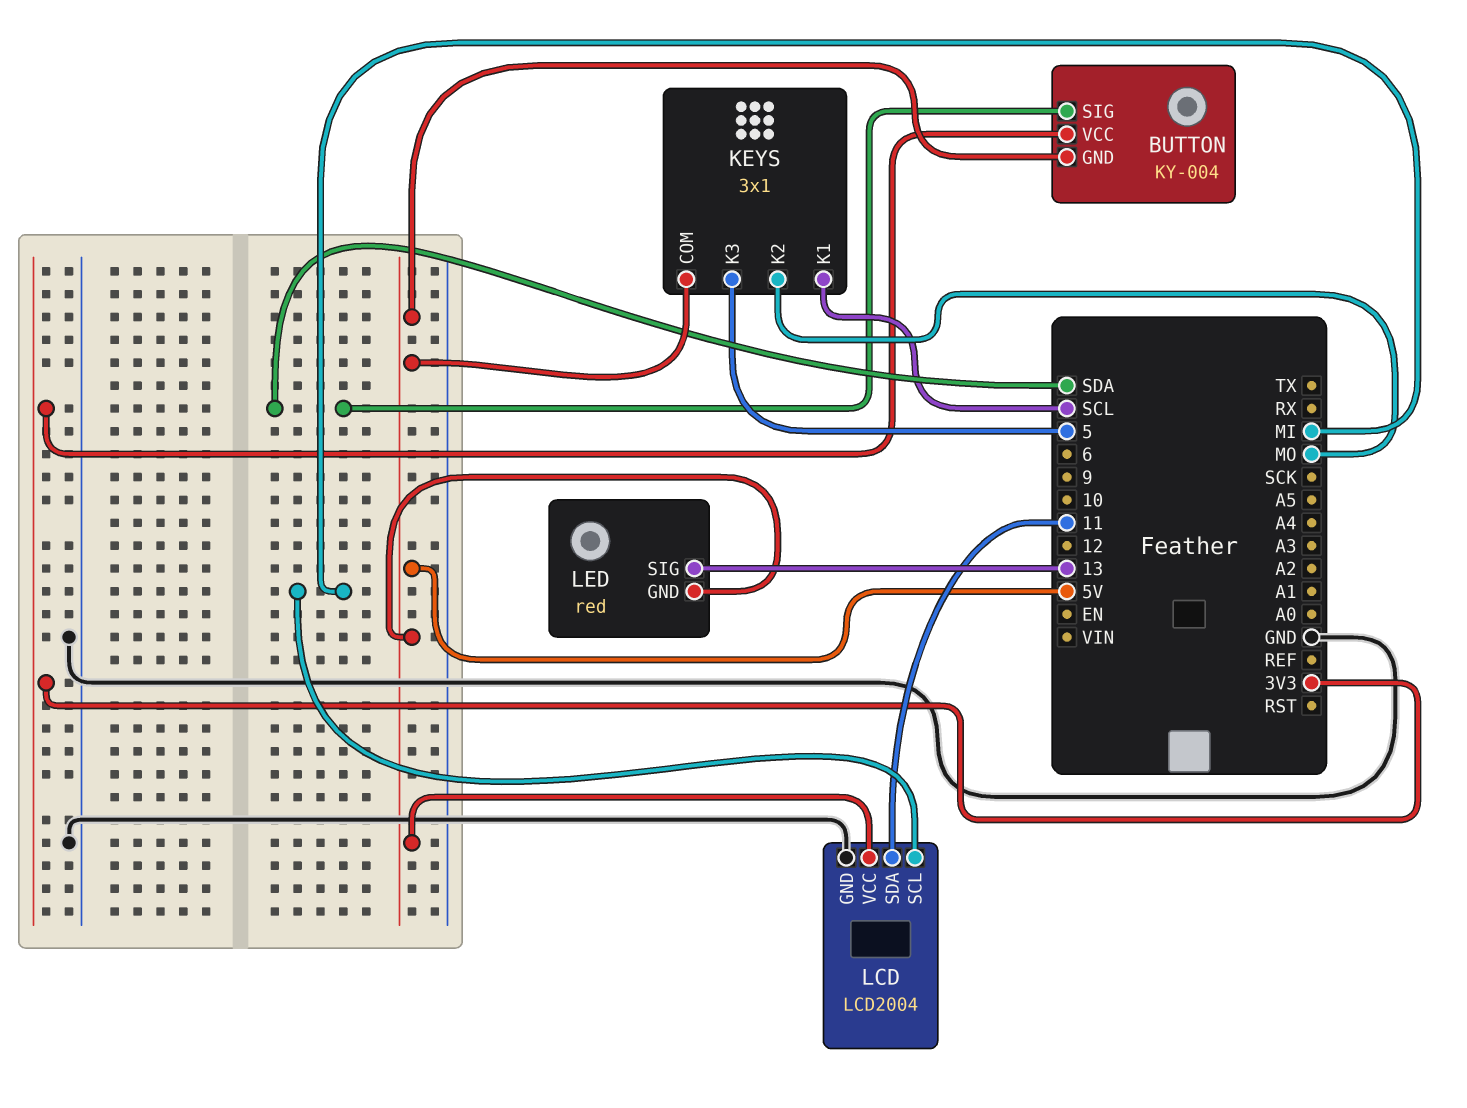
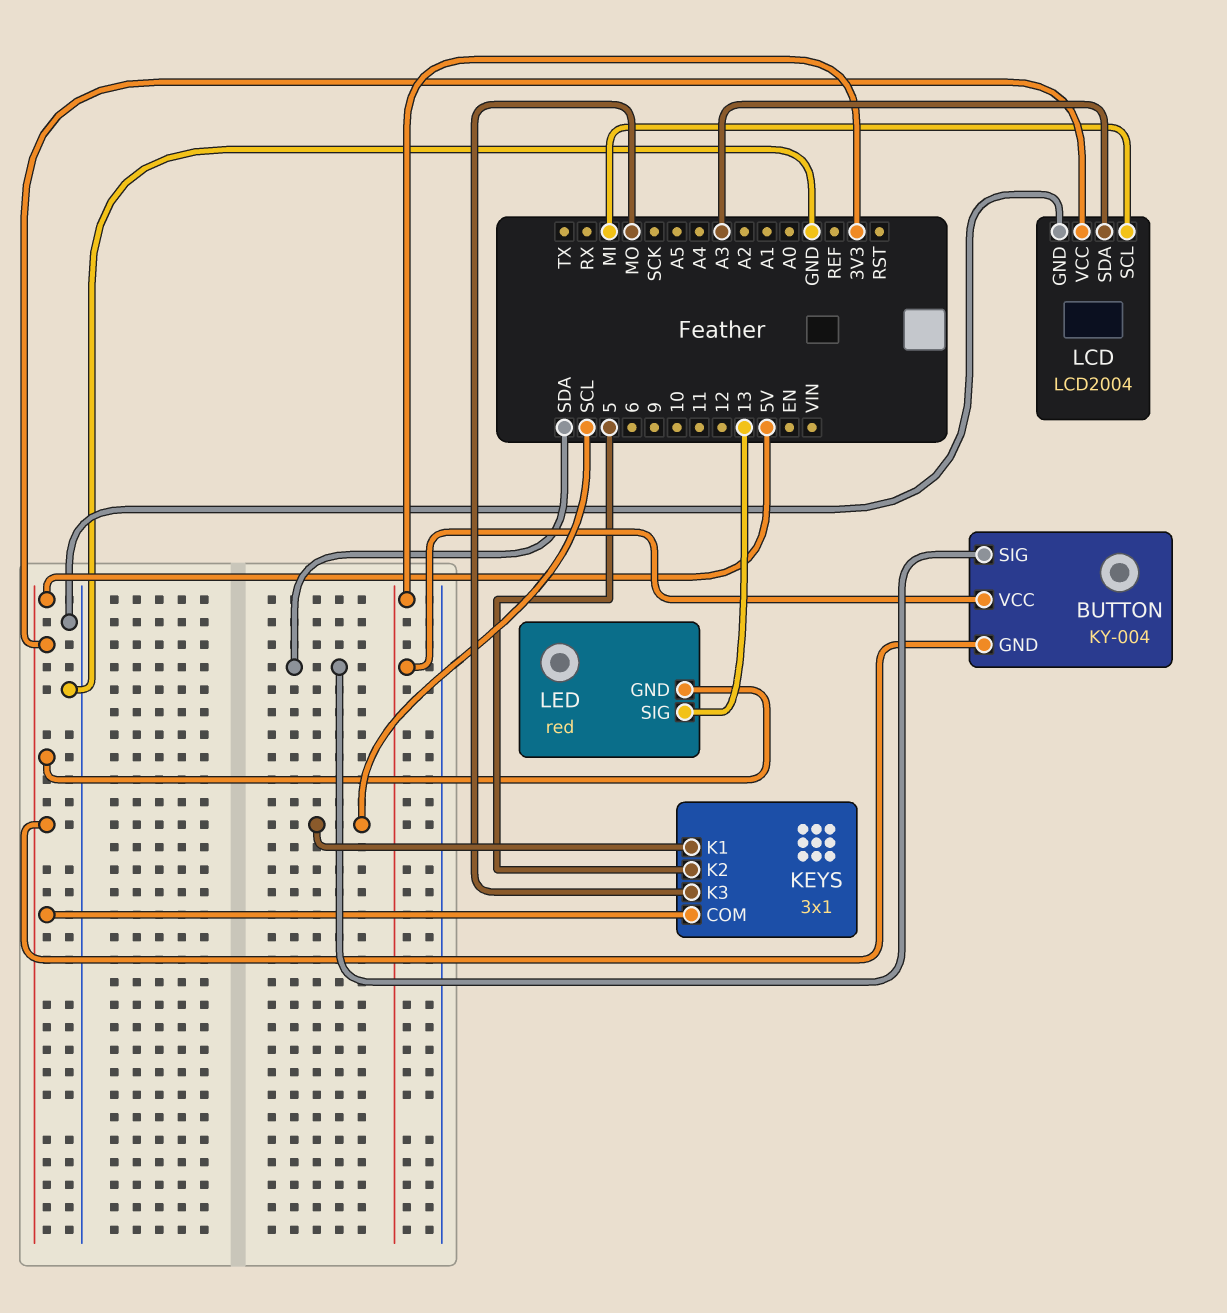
KEYS pin K2: MO -> 5
KEYS pin K3: 5 -> MO
LCD pin SDA: 11 -> A3

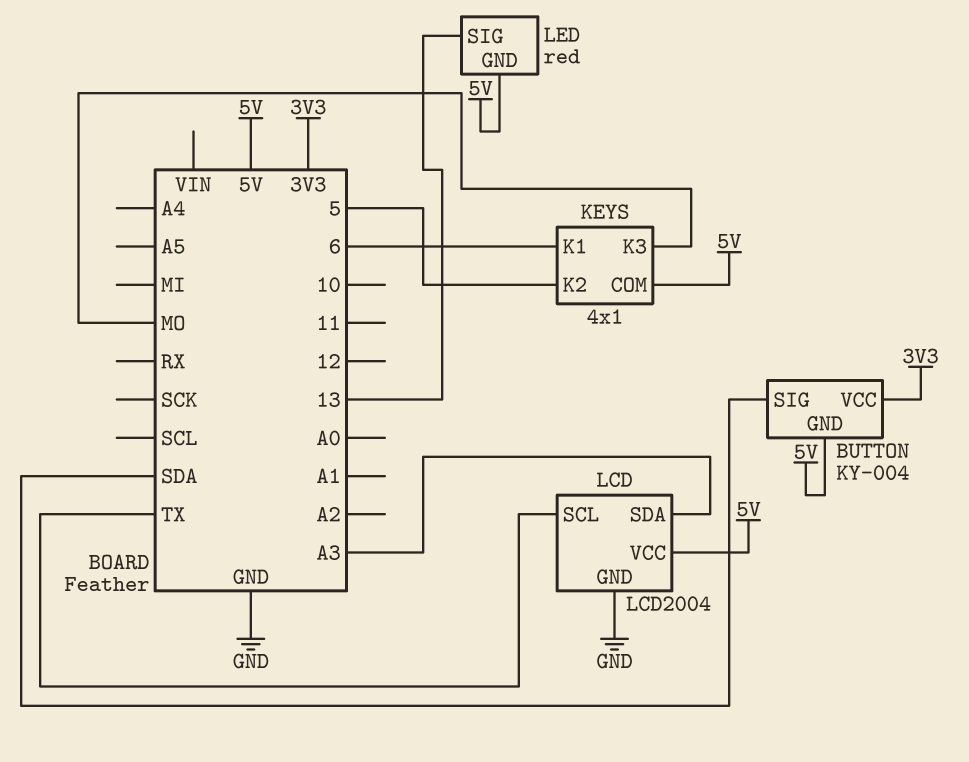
KEYS: 3x1 -> 4x1
KEYS pin K1: SCL -> 6
LCD pin SCL: MI -> TX

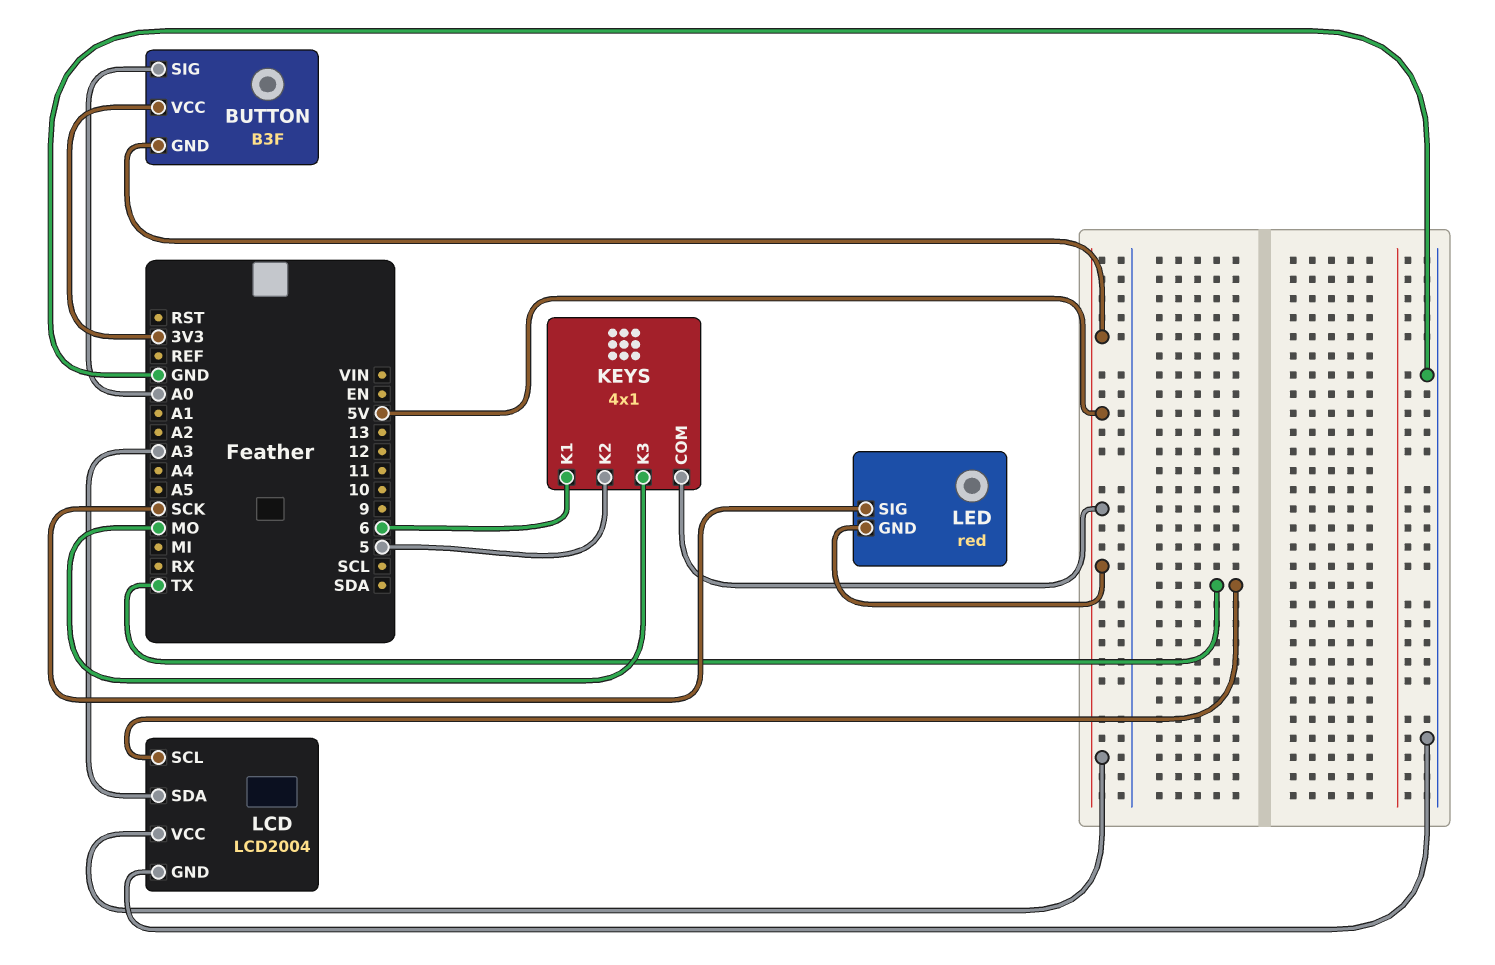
BUTTON: KY-004 -> B3F
BUTTON pin SIG: SDA -> A0
LED pin SIG: 13 -> SCK

